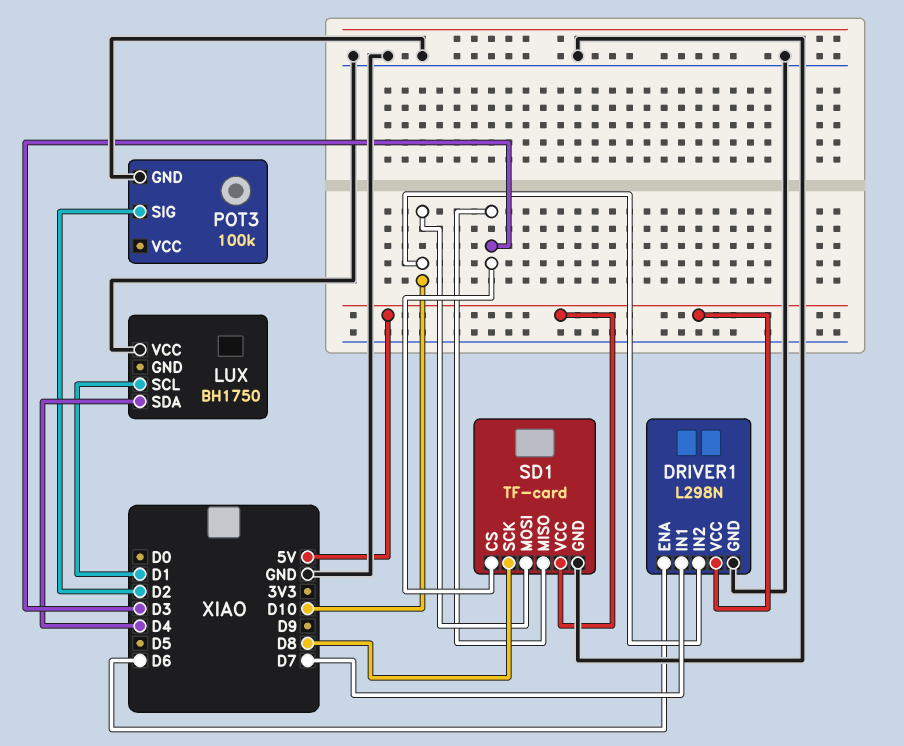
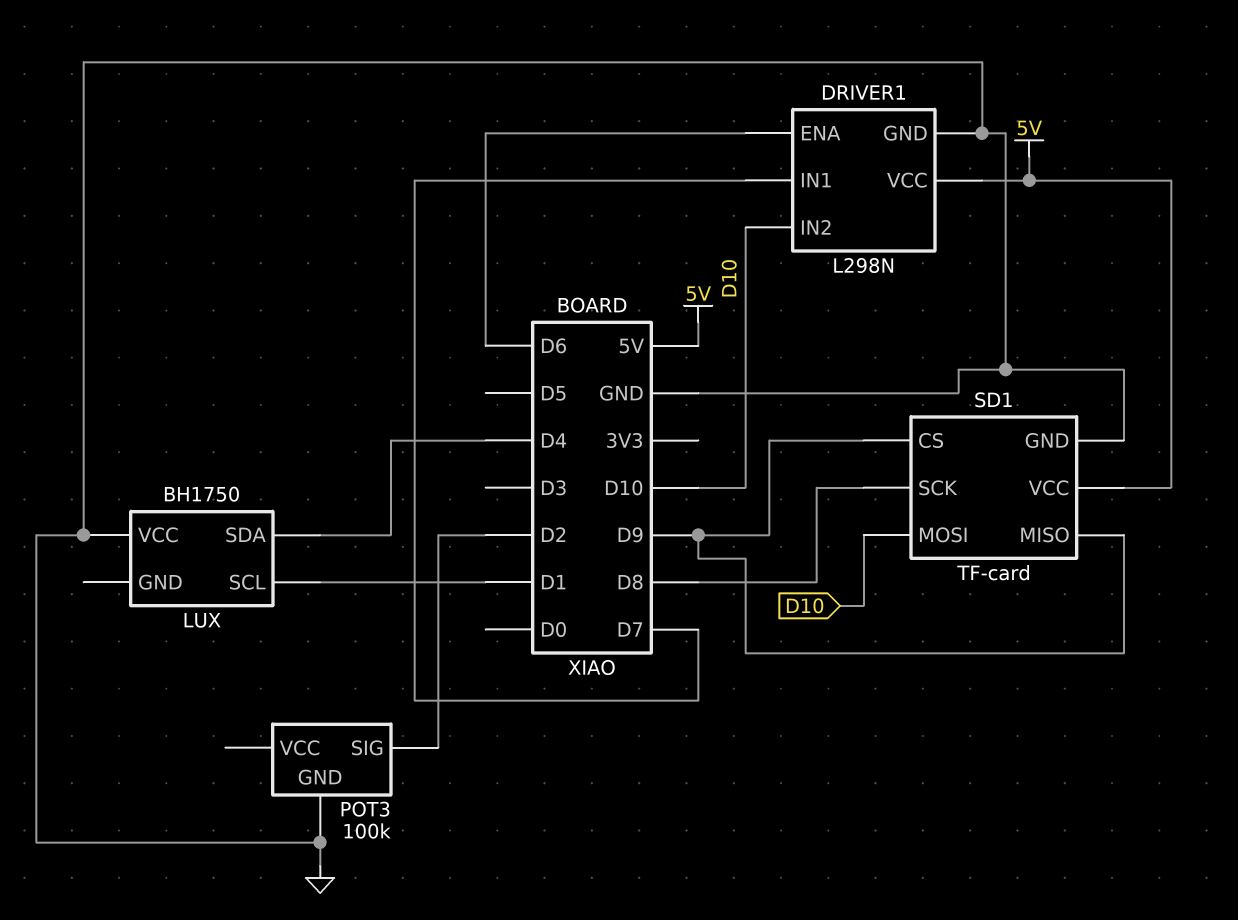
SD1 pin CS: D3 -> D9
SD1 pin MISO: D3 -> D9

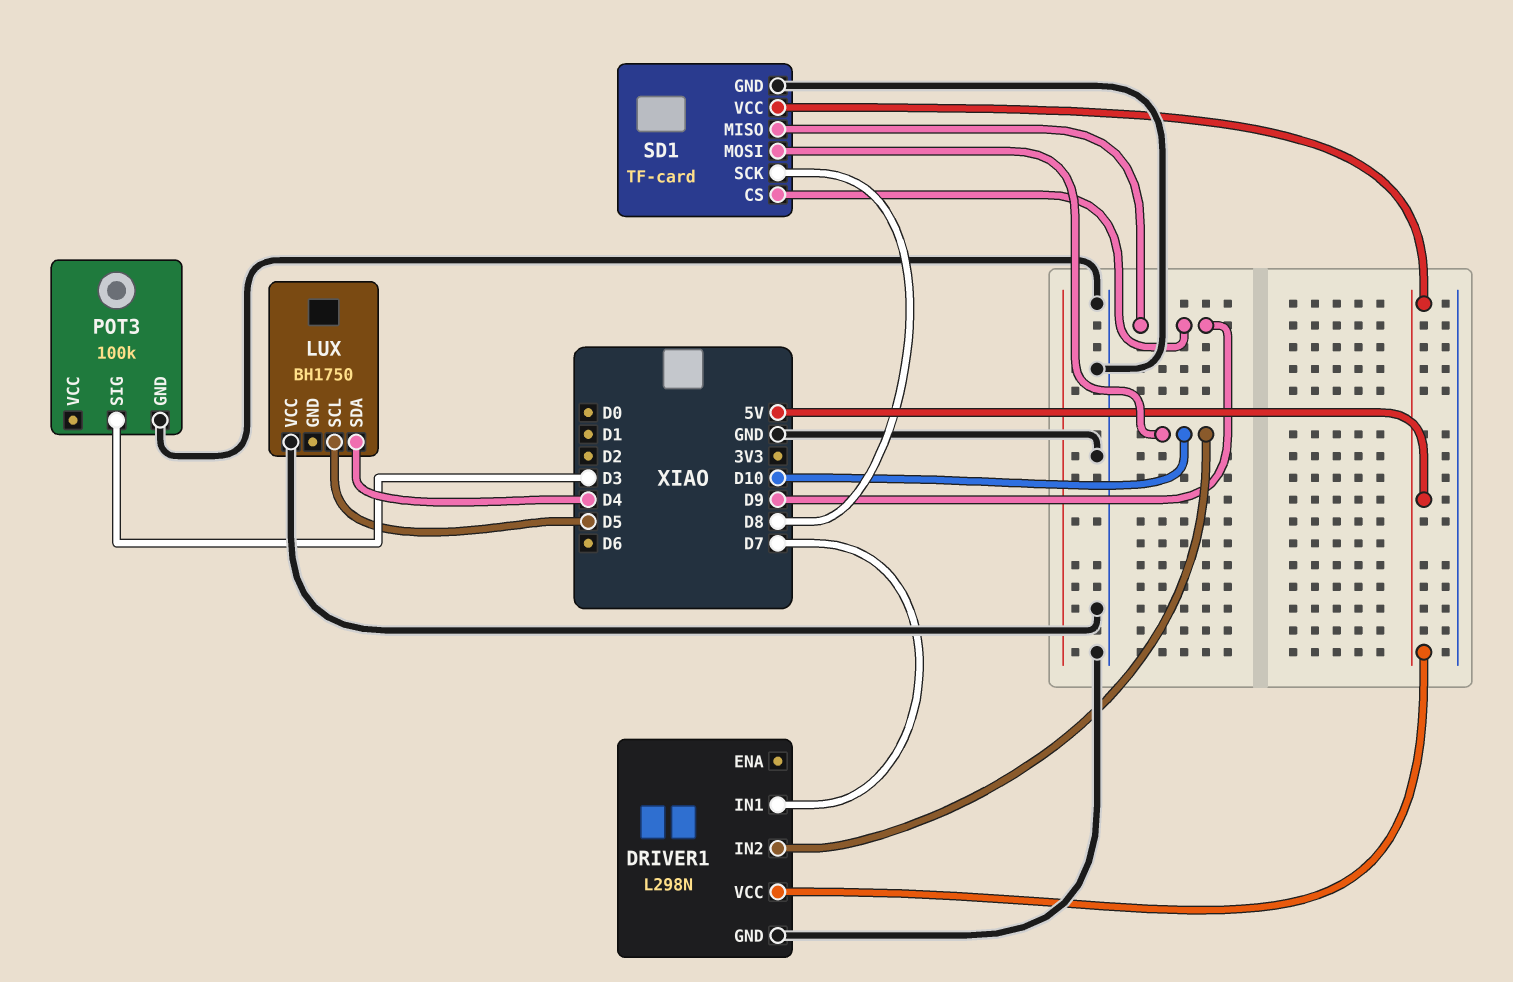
DRIVER1 pin ENA: D6 -> none
LUX pin SCL: D1 -> D5
POT3 pin SIG: D2 -> D3

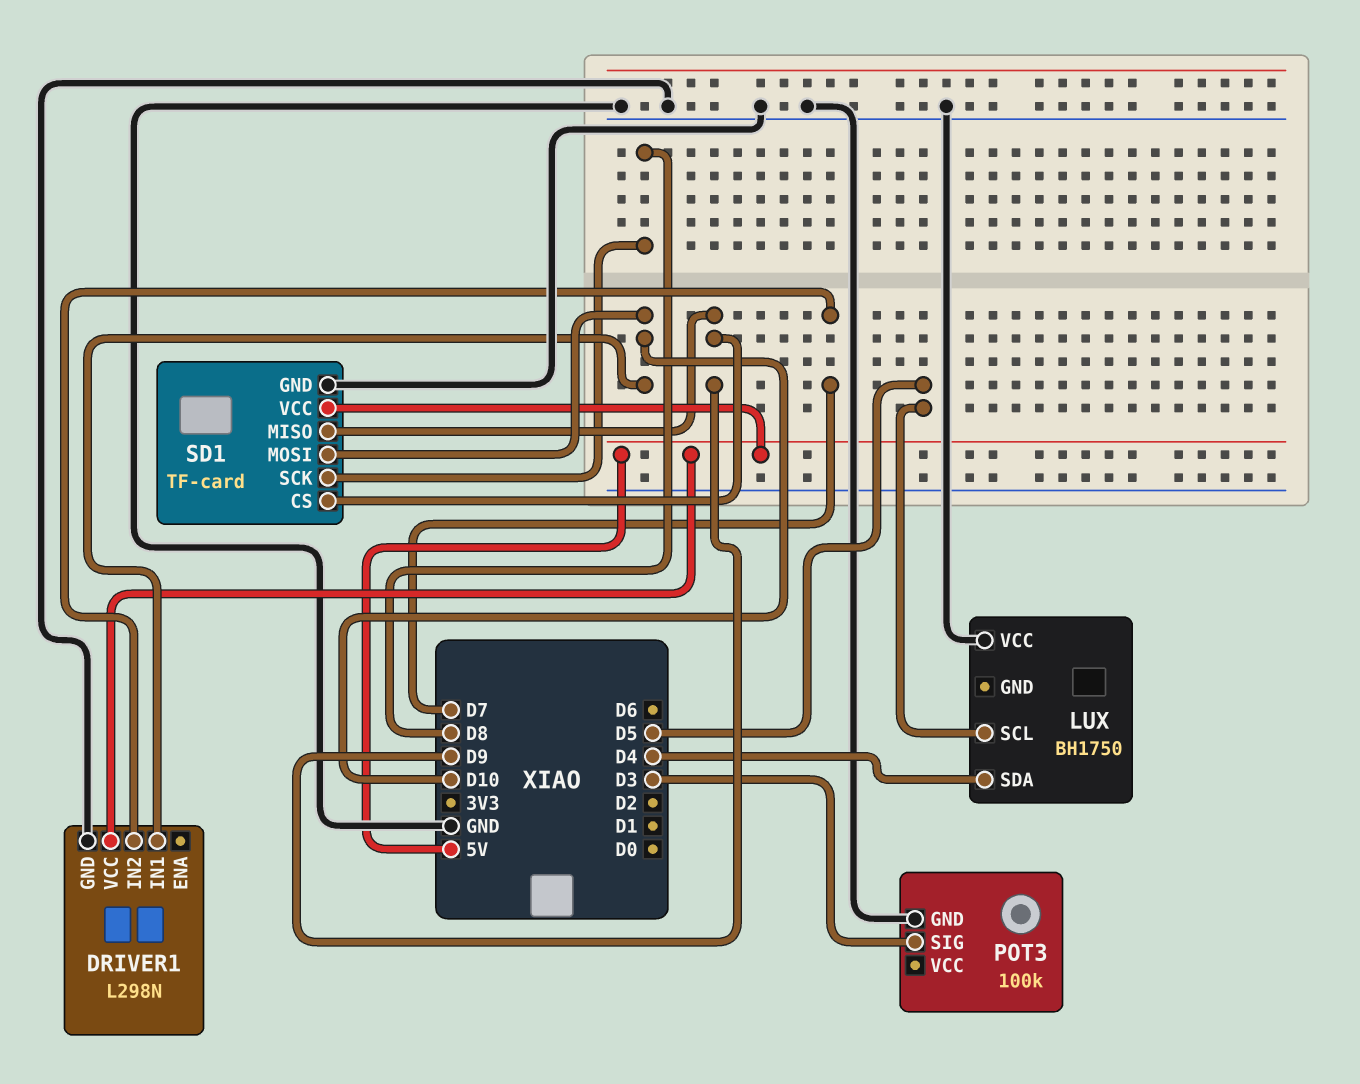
DRIVER1 pin IN1: D7 -> D10
DRIVER1 pin IN2: D10 -> D7

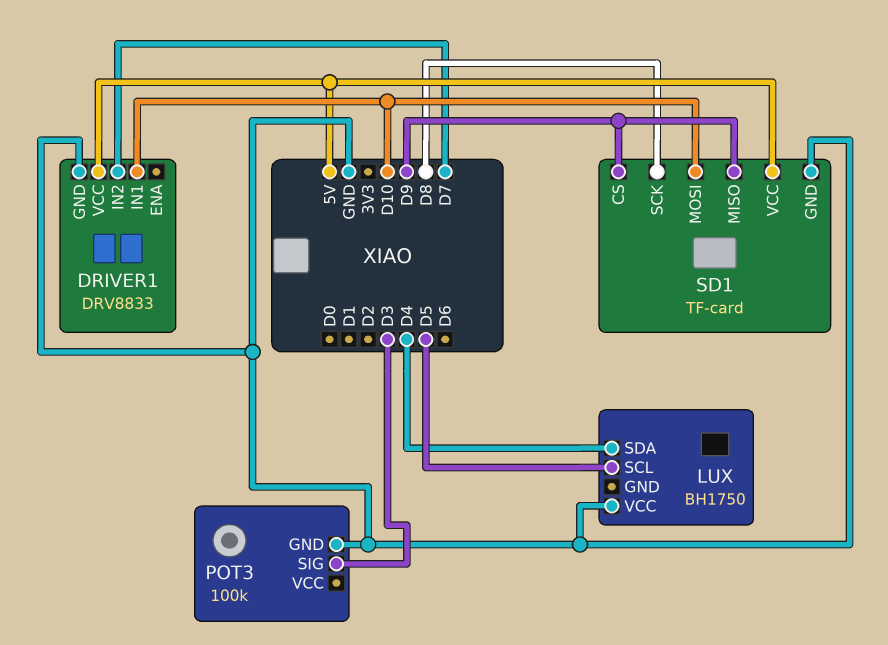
DRIVER1: L298N -> DRV8833

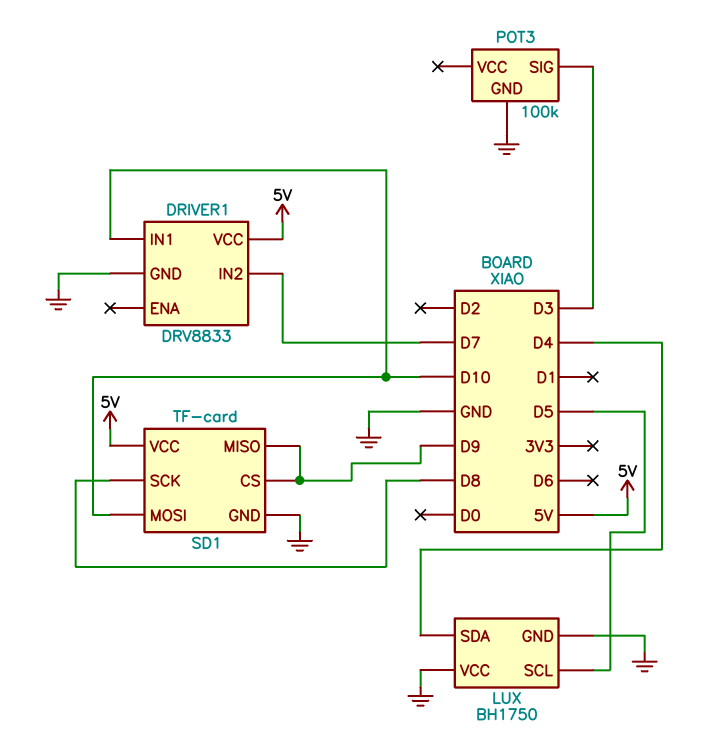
LUX pin GND: none -> GND

